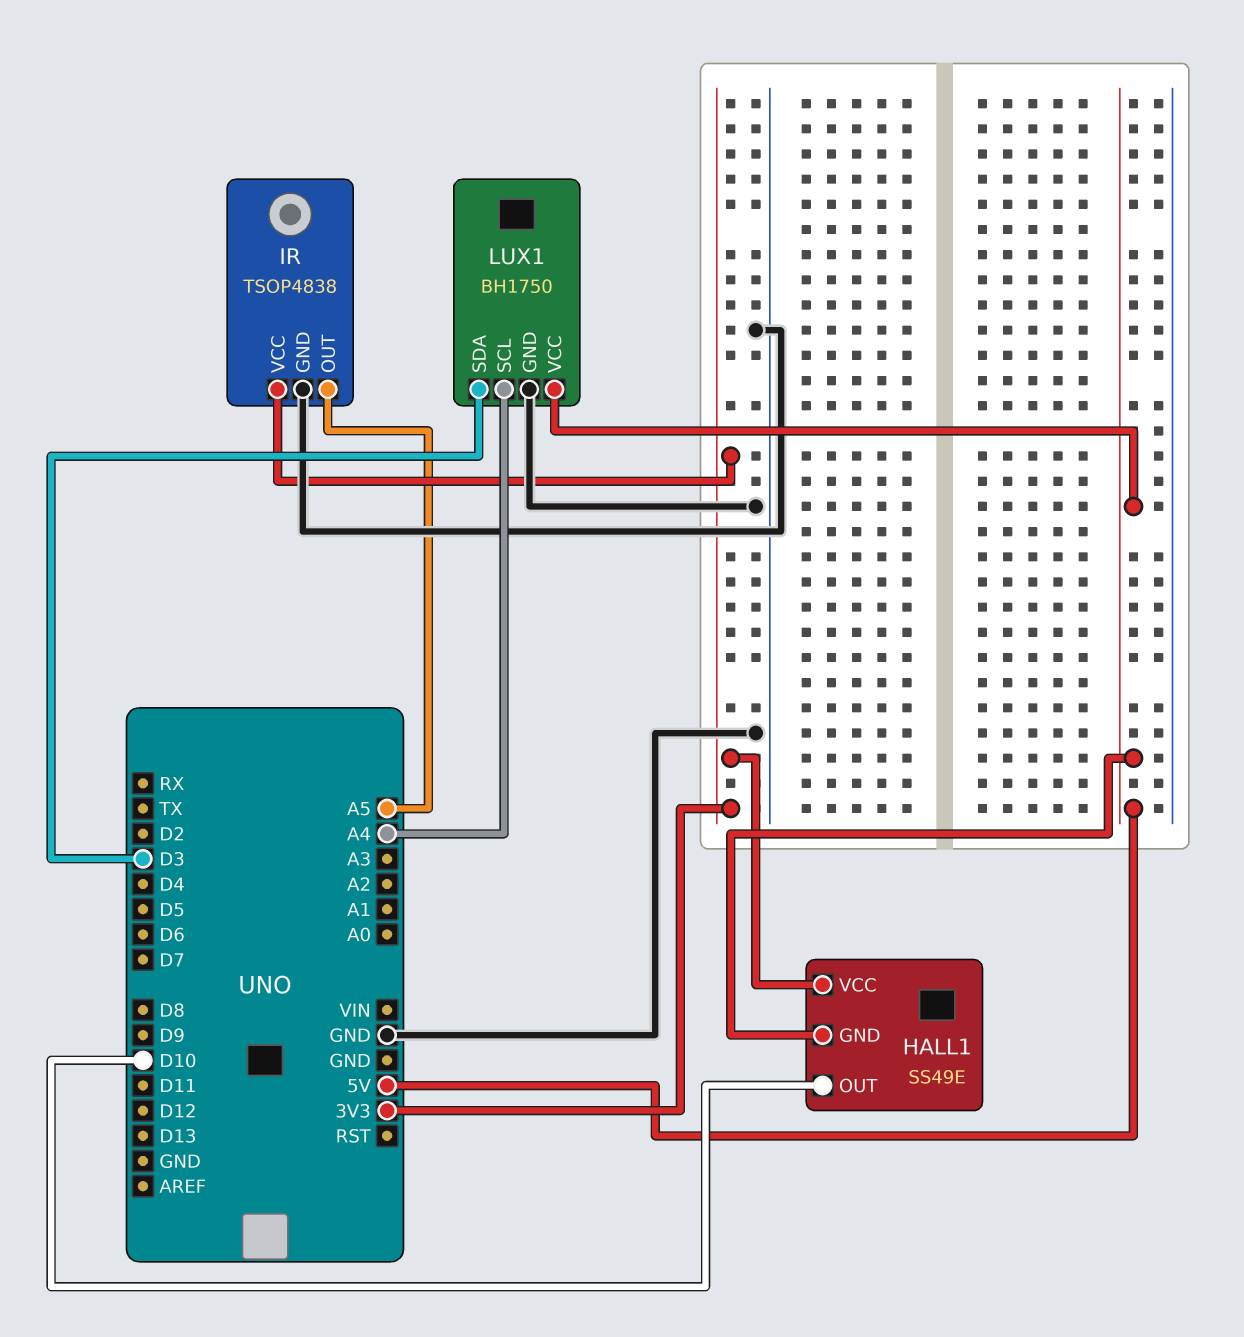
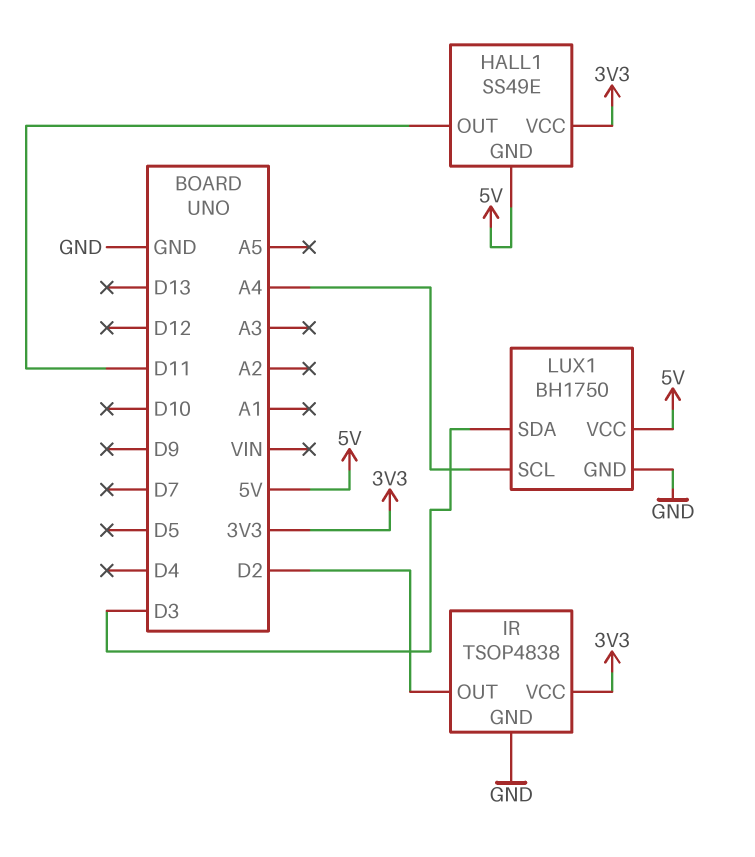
HALL1 pin OUT: D10 -> D11
IR pin OUT: A5 -> D2

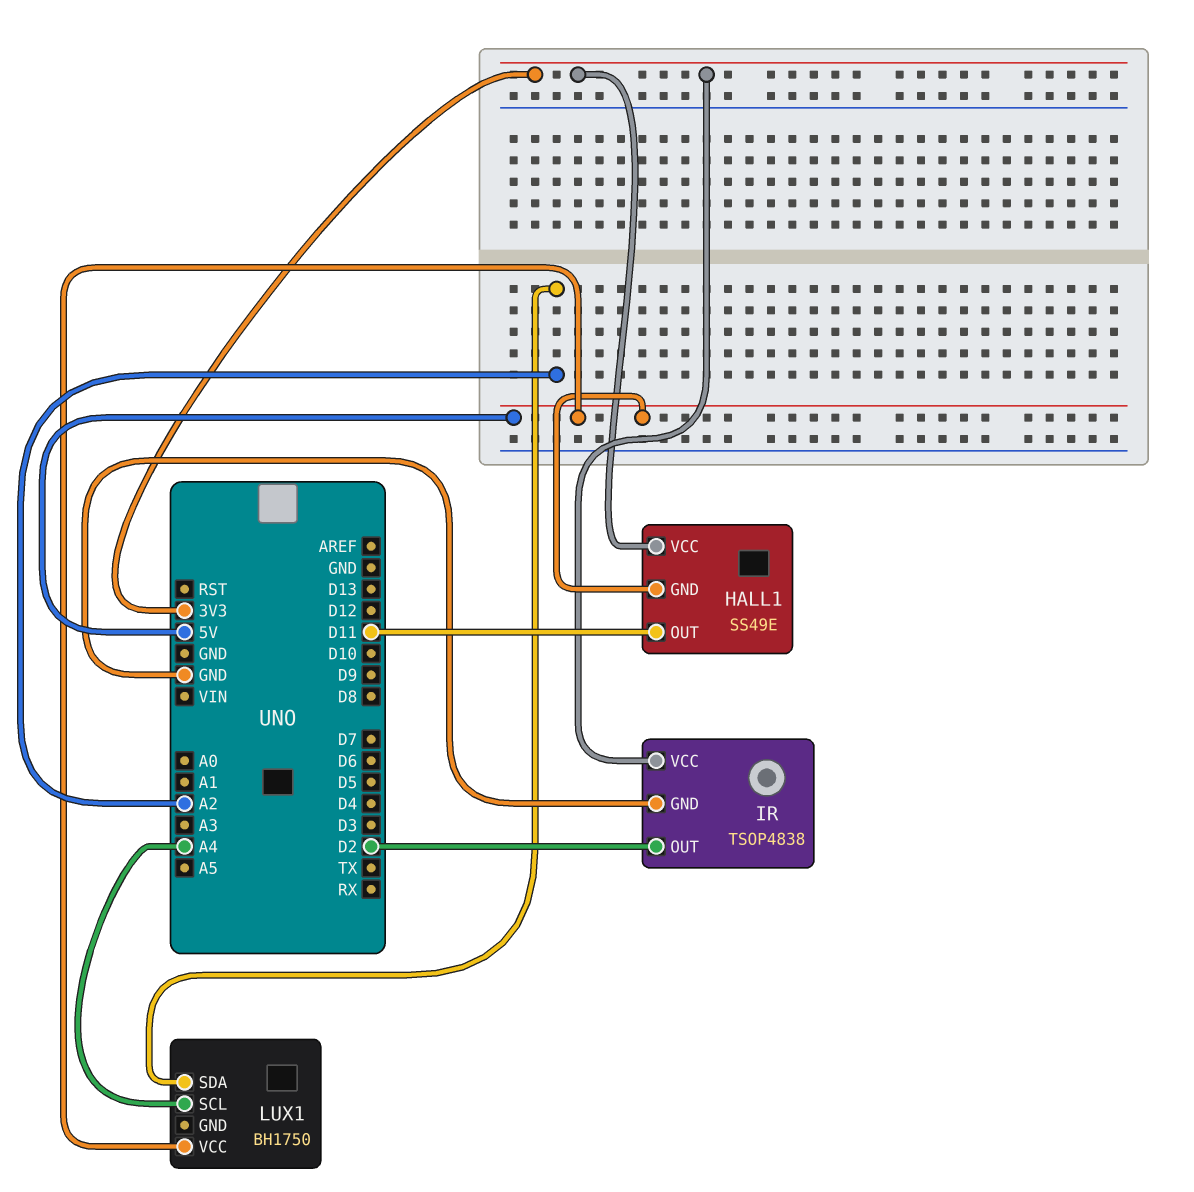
LUX1 pin GND: GND -> none
LUX1 pin SDA: D3 -> A2

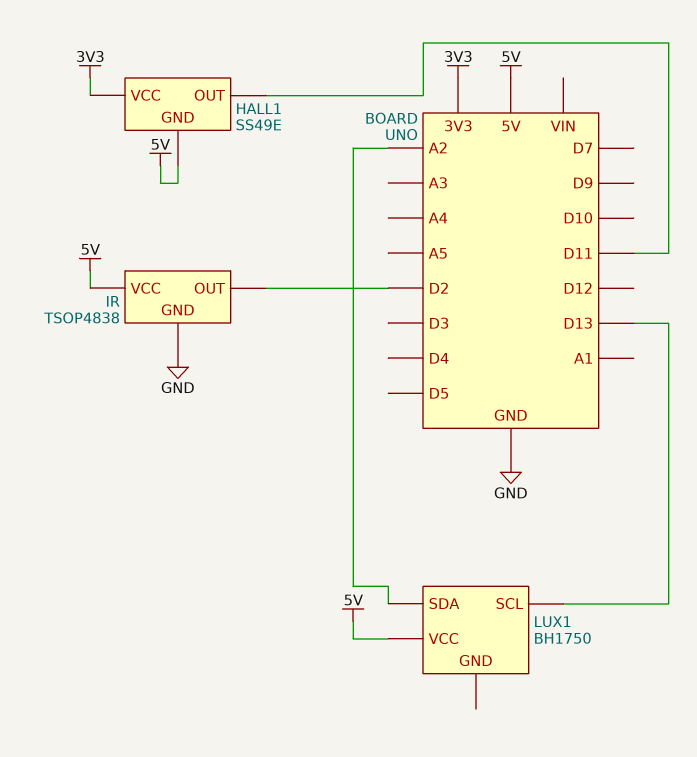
IR pin VCC: 3V3 -> 5V
LUX1 pin SCL: A4 -> D13

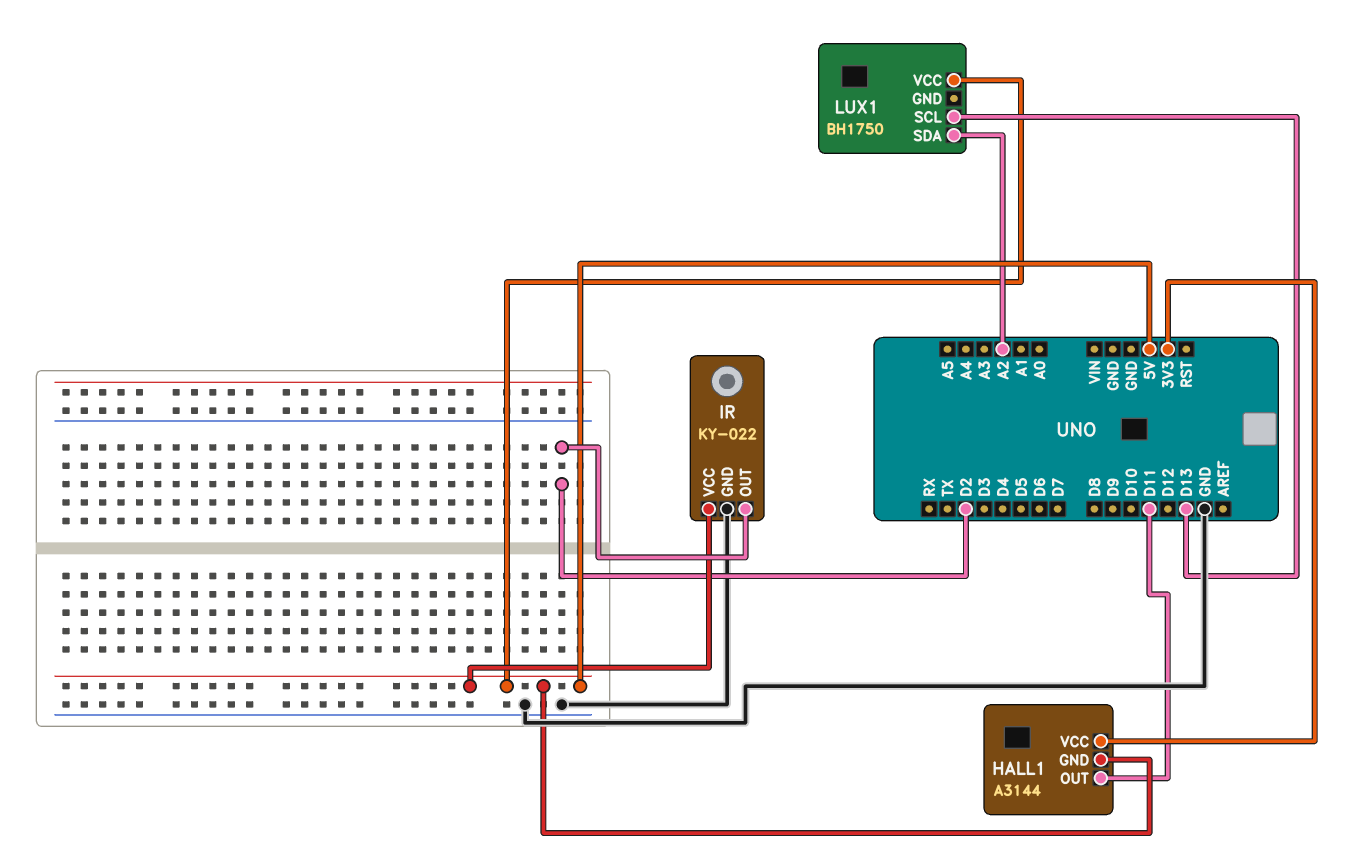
HALL1: SS49E -> A3144
IR: TSOP4838 -> KY-022

